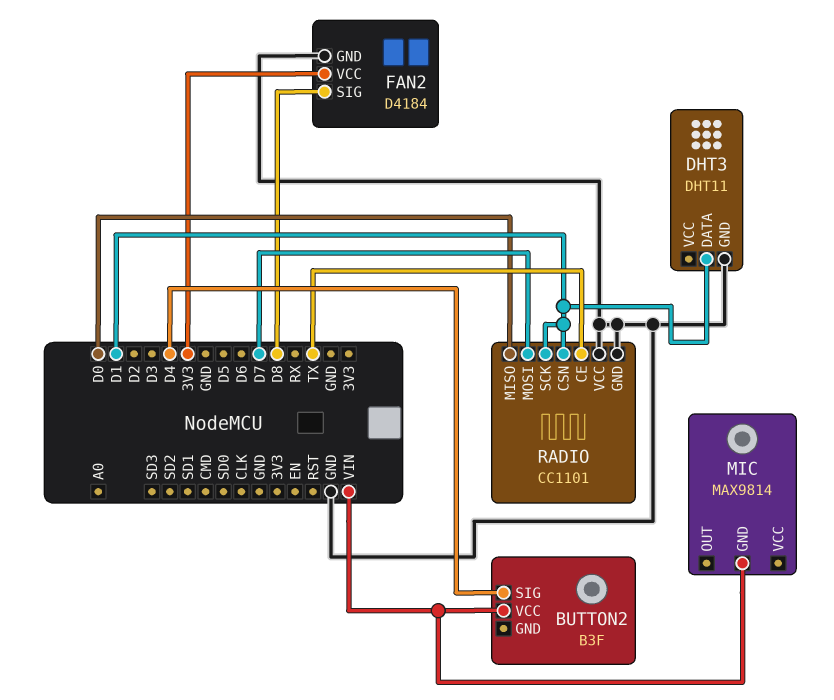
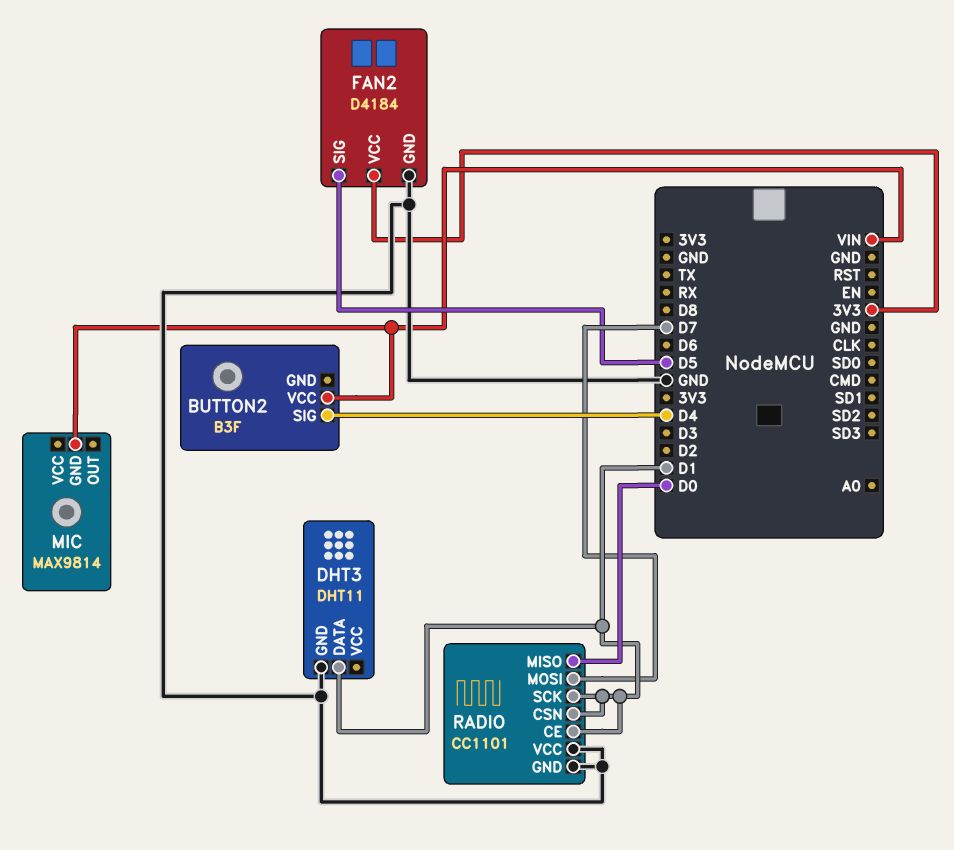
FAN2 pin SIG: D8 -> D5
RADIO pin CE: TX -> D1

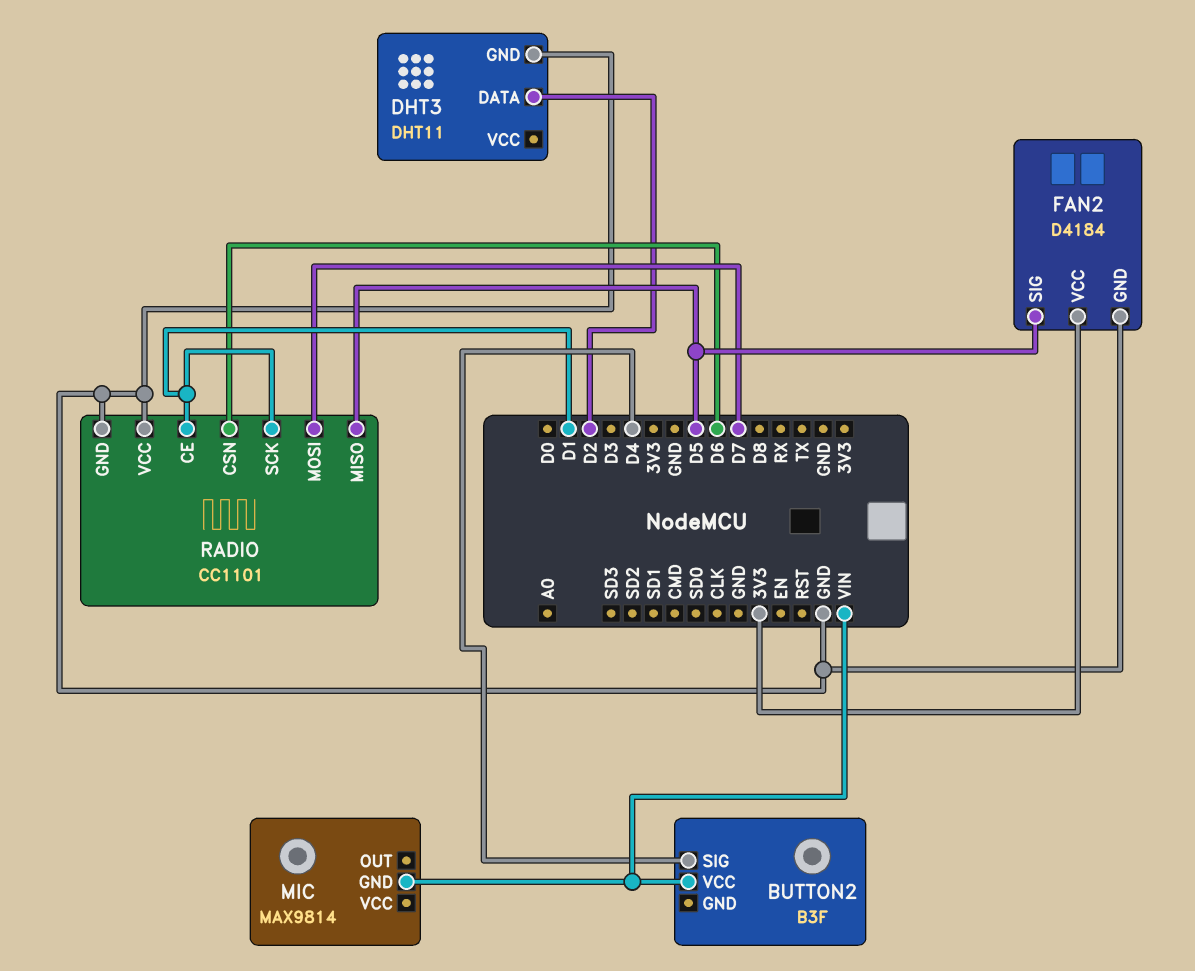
DHT3 pin DATA: D1 -> D2
RADIO pin CSN: D1 -> D6
RADIO pin MISO: D0 -> D5

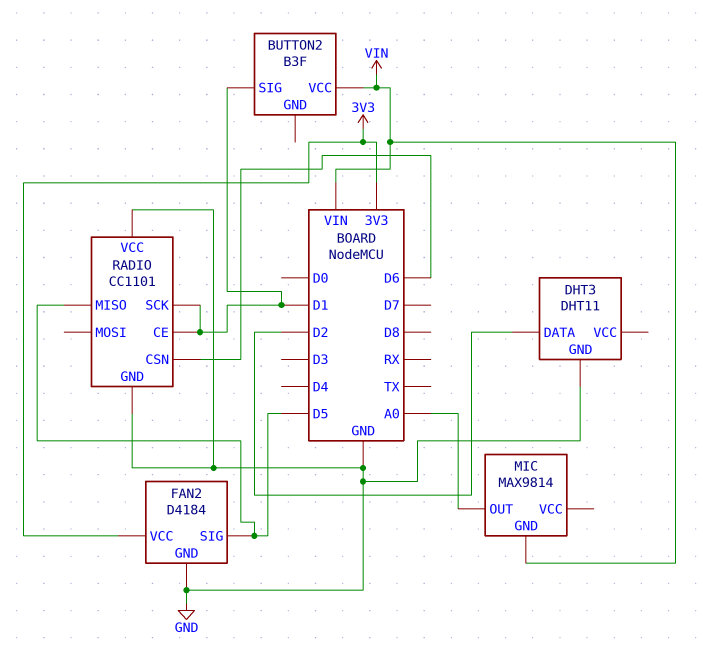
BUTTON2 pin SIG: D4 -> D1
MIC pin OUT: none -> A0
RADIO pin MOSI: D7 -> none

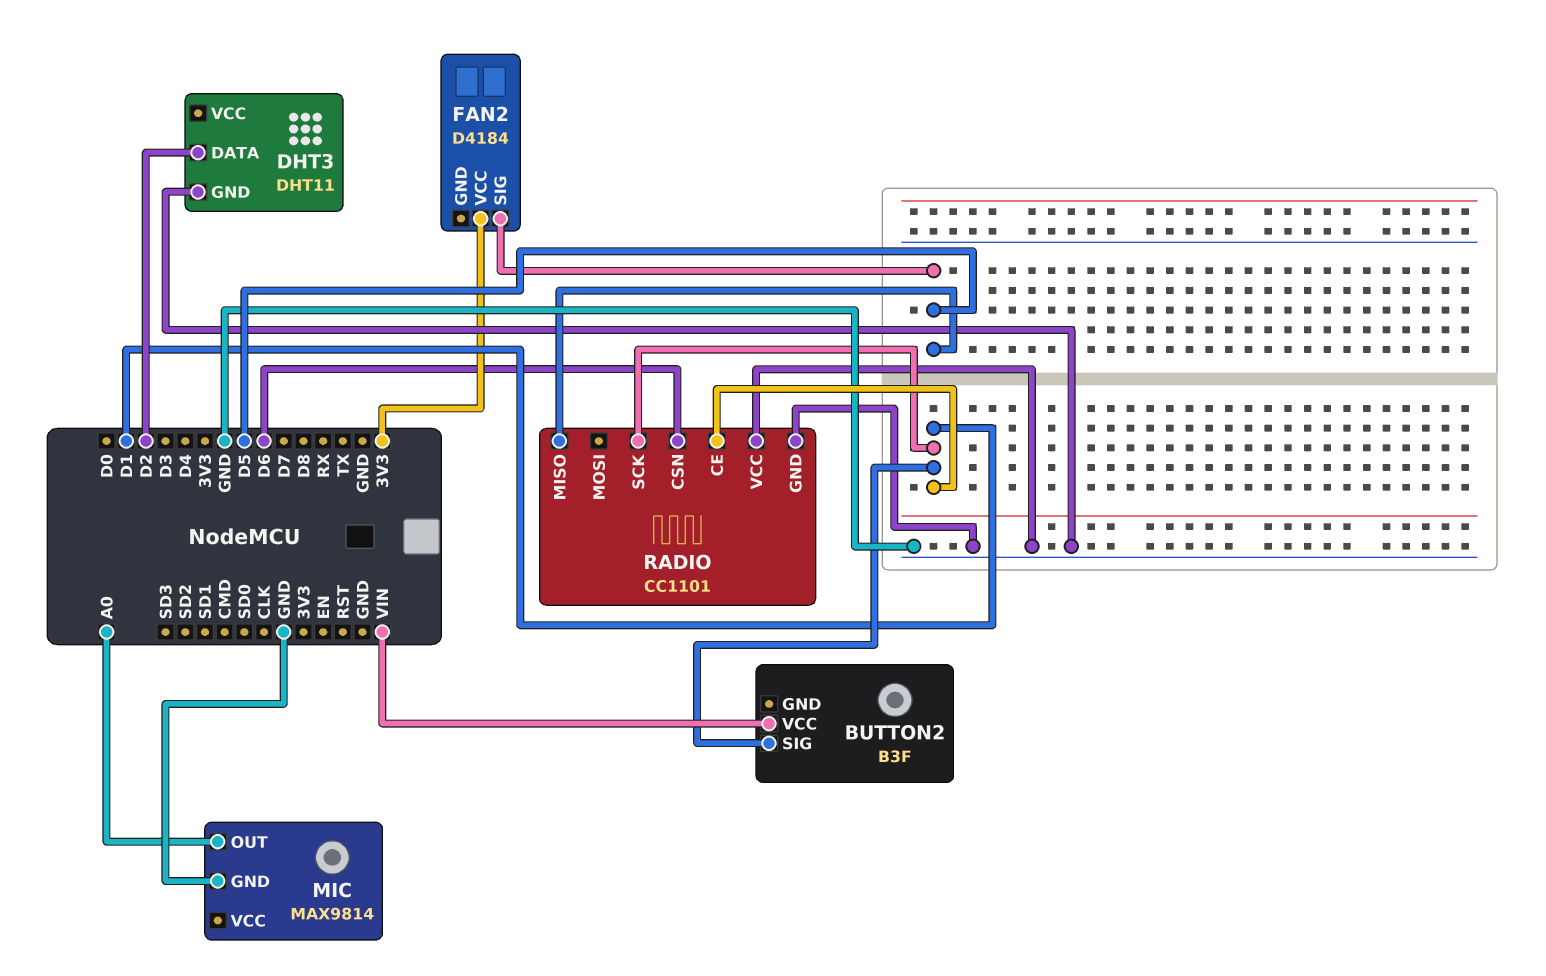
FAN2 pin GND: GND -> none
MIC pin GND: VIN -> GND

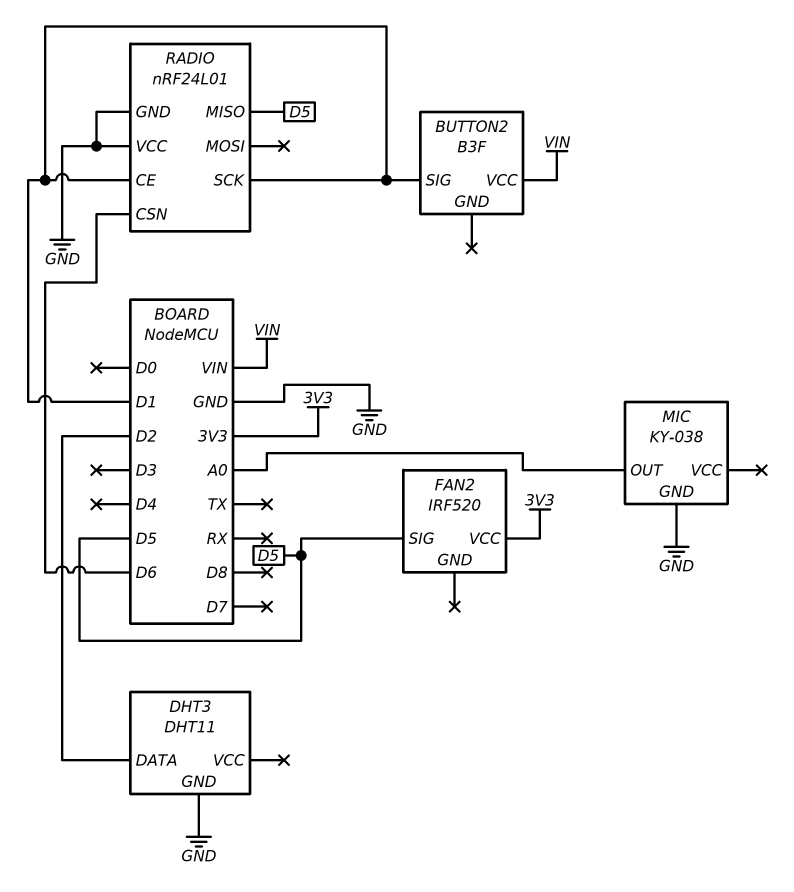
FAN2: D4184 -> IRF520
MIC: MAX9814 -> KY-038
RADIO: CC1101 -> nRF24L01

